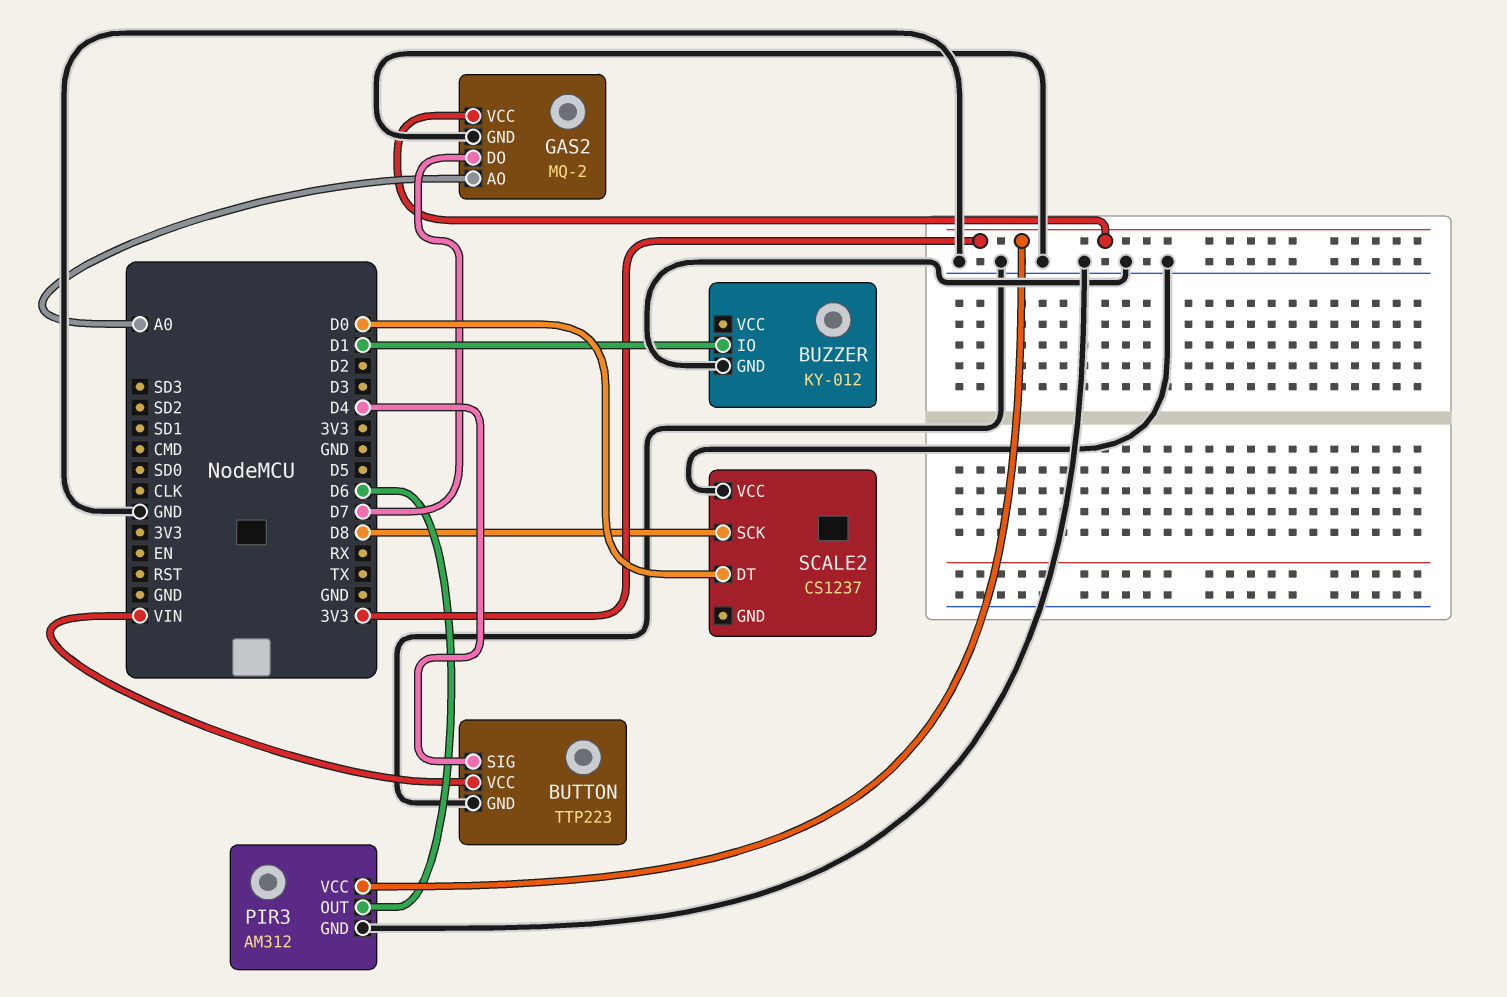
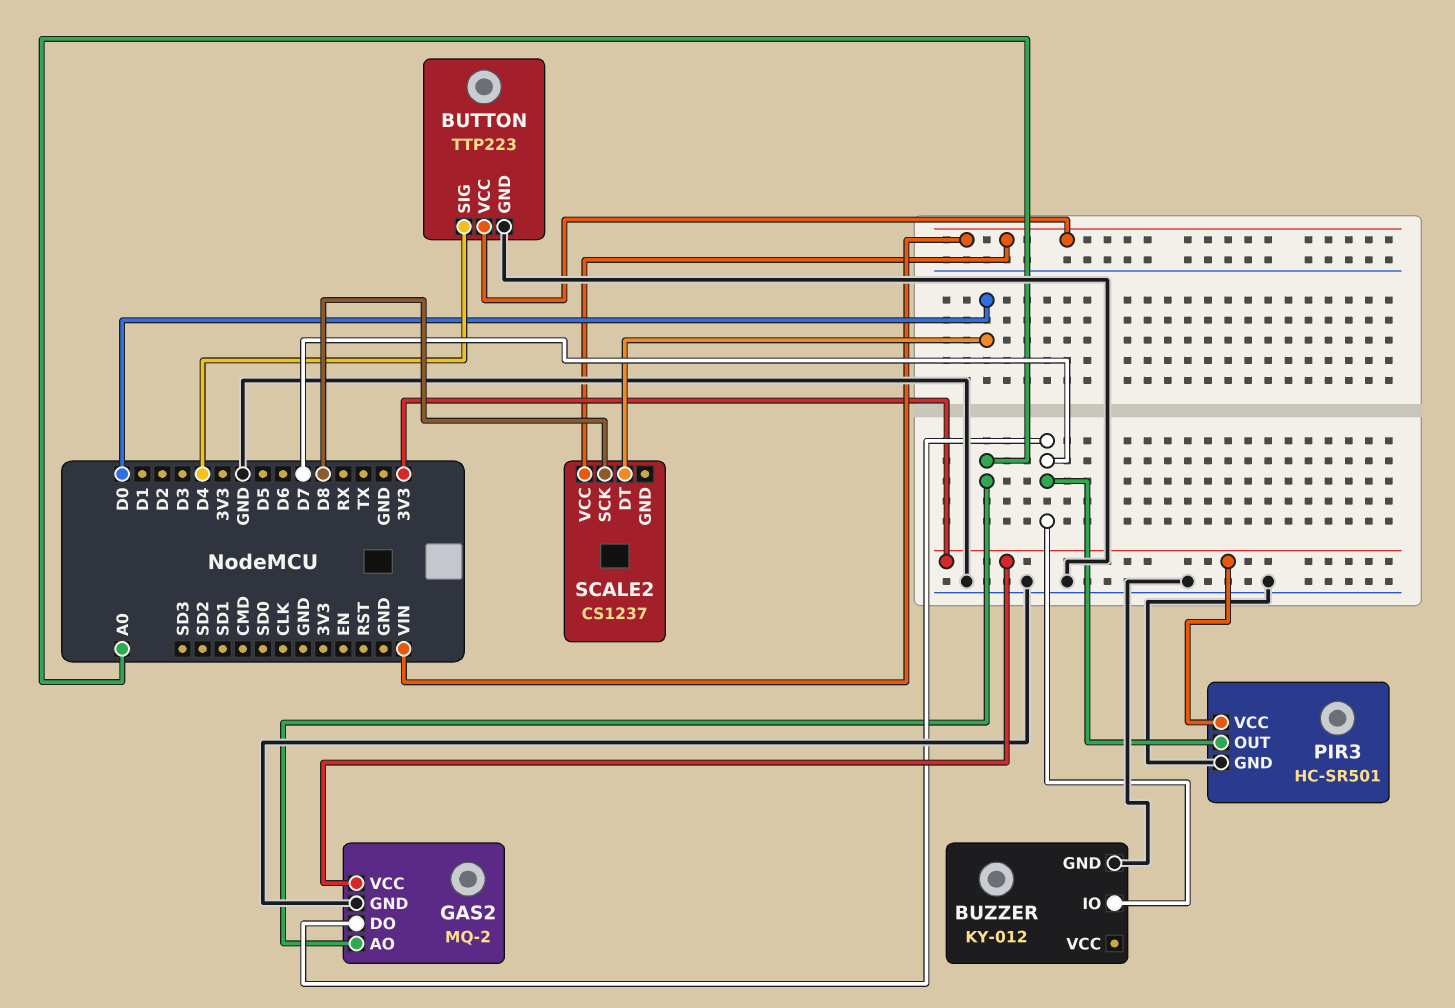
BUZZER pin IO: D1 -> D7
PIR3: AM312 -> HC-SR501
PIR3 pin OUT: D6 -> D7
SCALE2 pin VCC: GND -> VIN

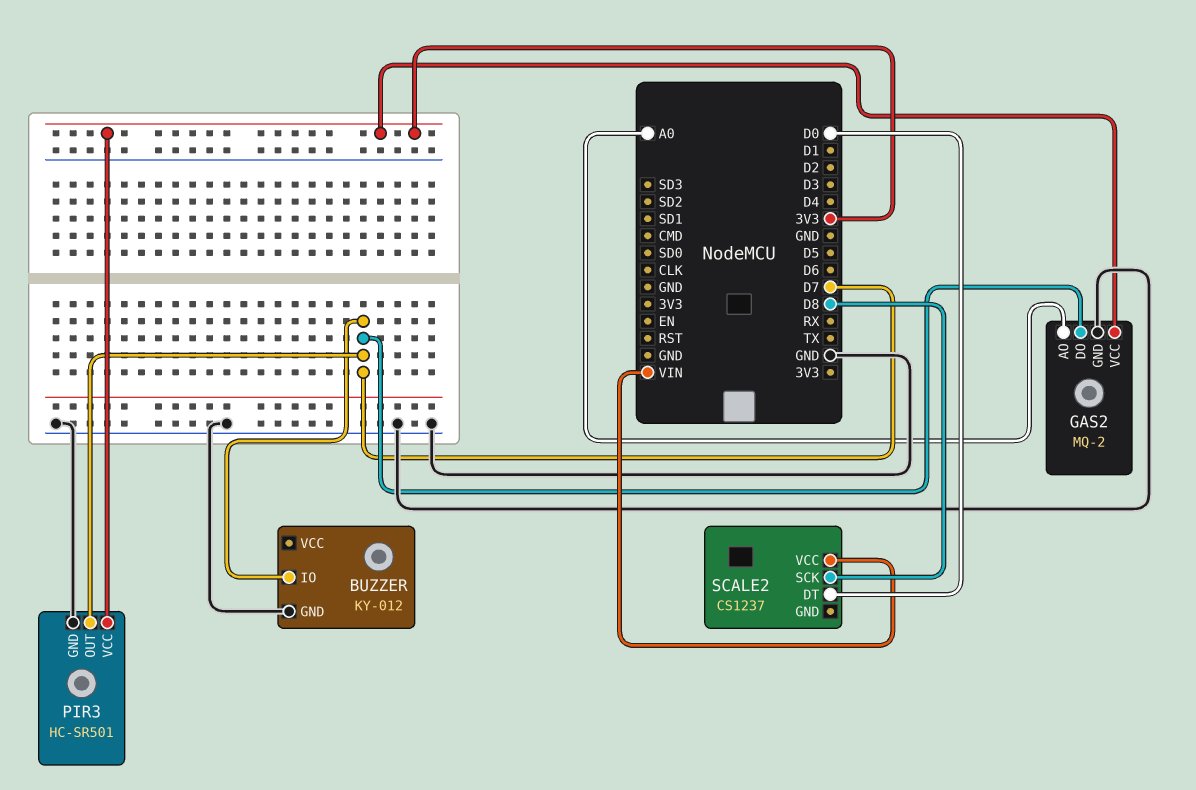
BUTTON: TTP223 -> none
BUTTON pin GND: GND -> none
BUTTON pin SIG: D4 -> none
BUTTON pin VCC: VIN -> none

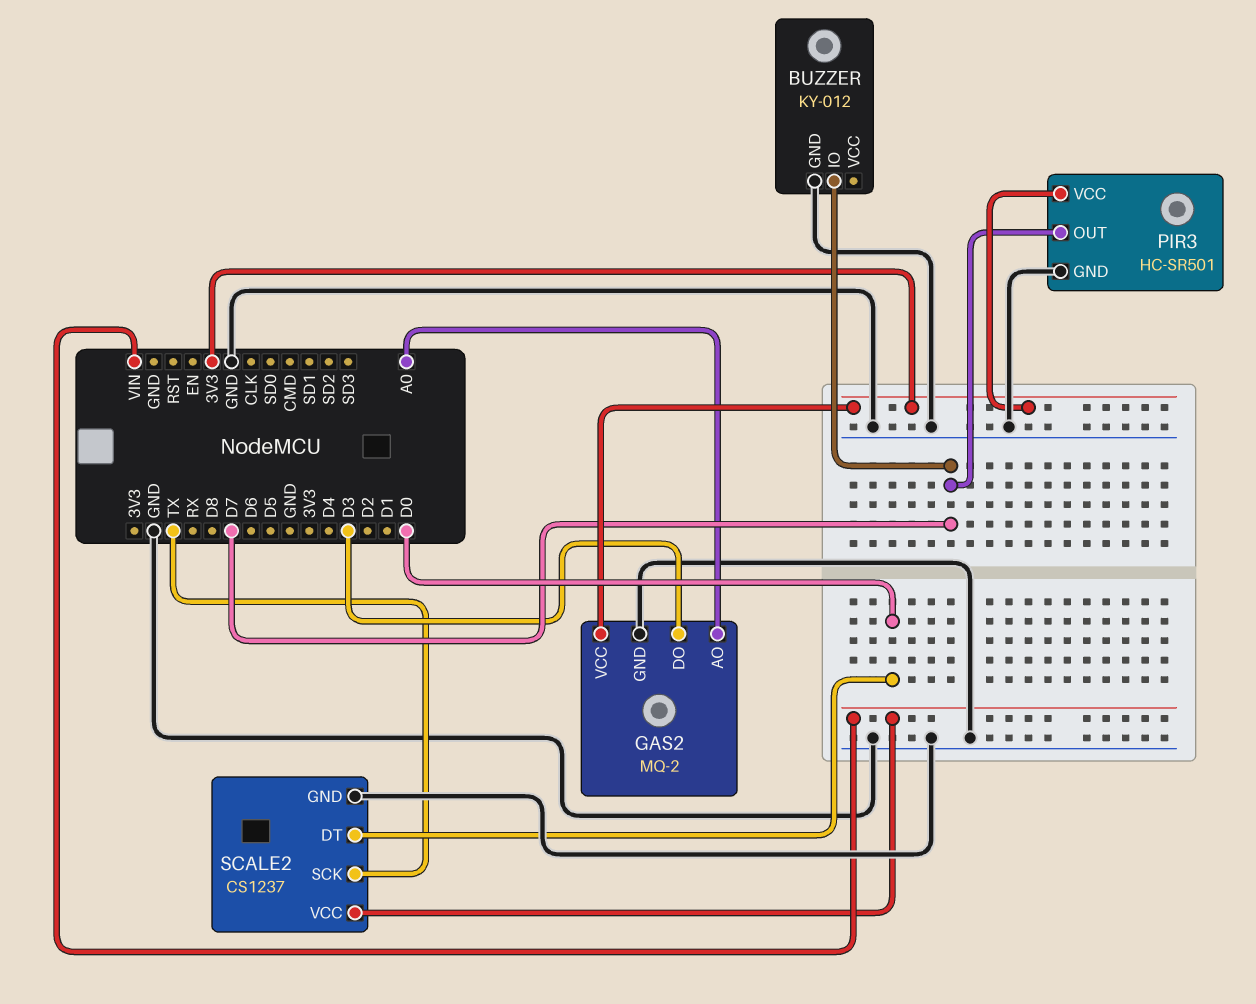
GAS2 pin DO: D7 -> D3
SCALE2 pin GND: none -> GND
SCALE2 pin SCK: D8 -> TX

